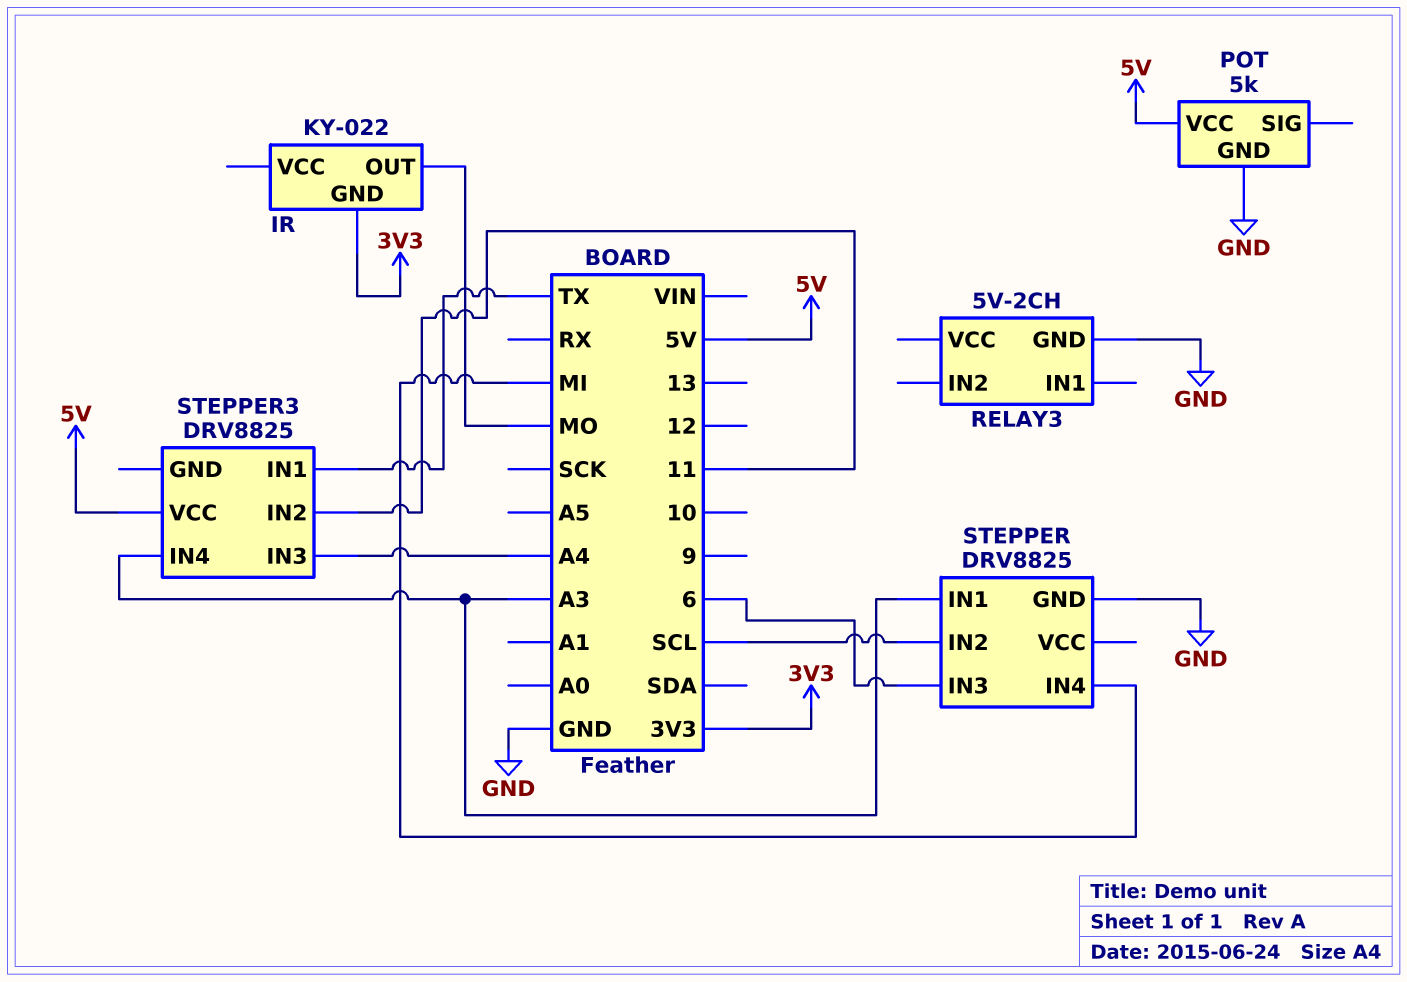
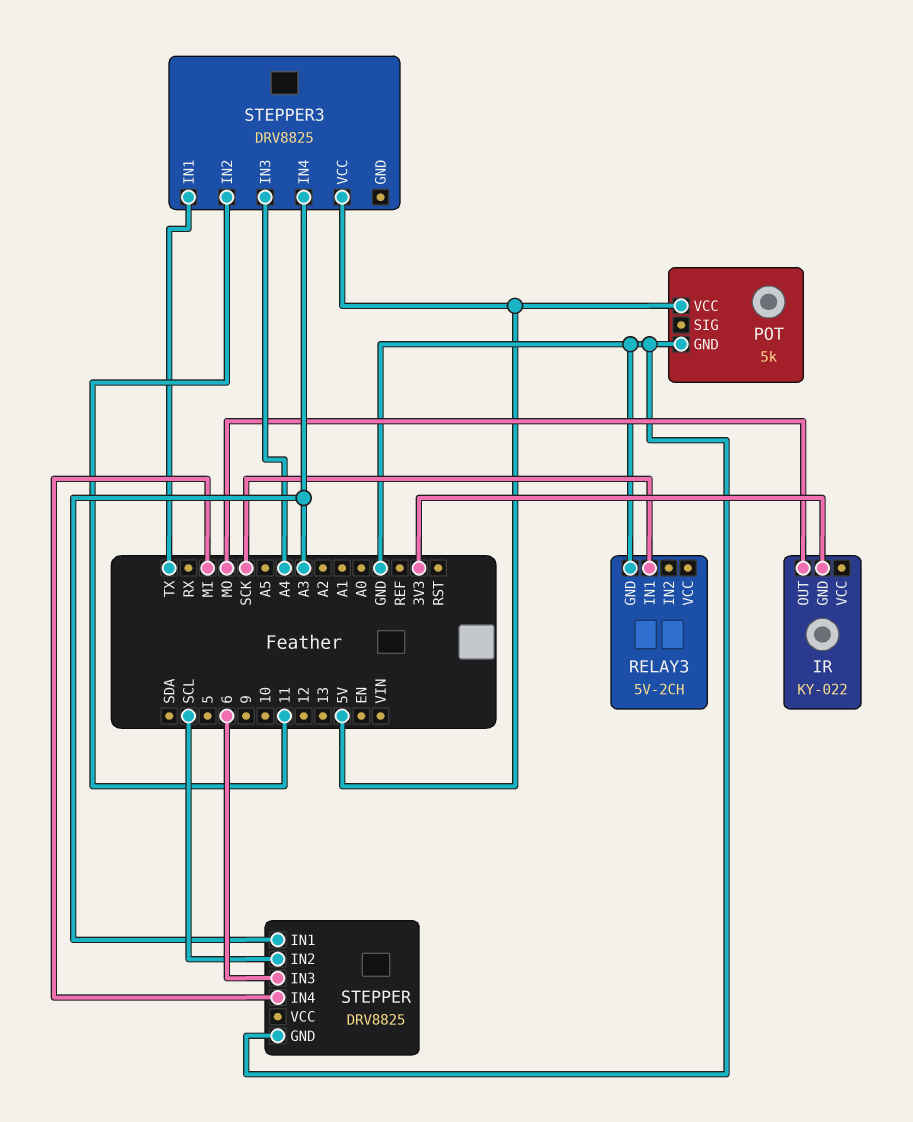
RELAY3 pin IN1: none -> SCK

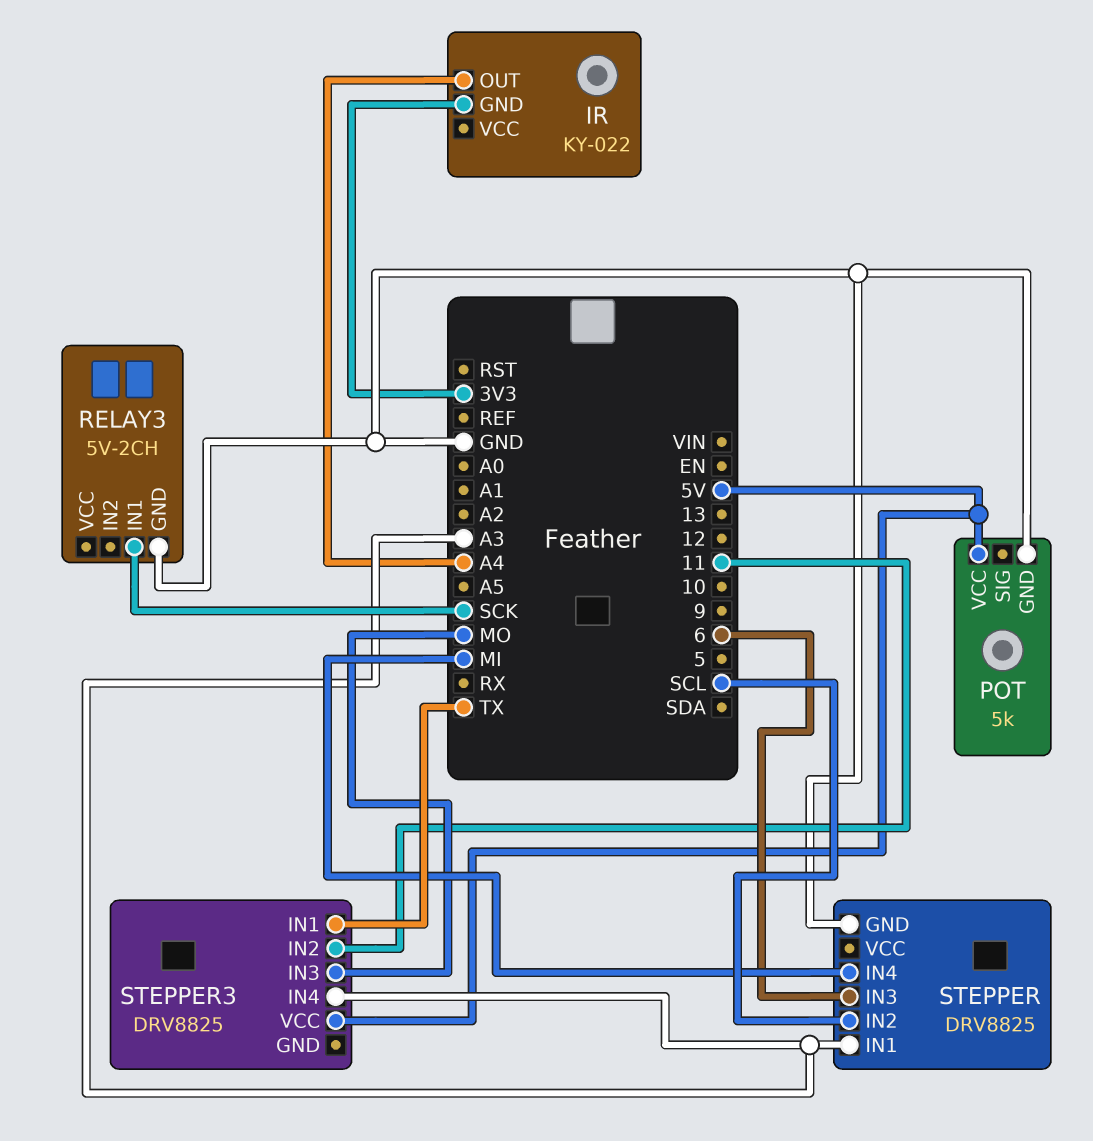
IR pin OUT: MO -> A4
STEPPER3 pin IN3: A4 -> MO

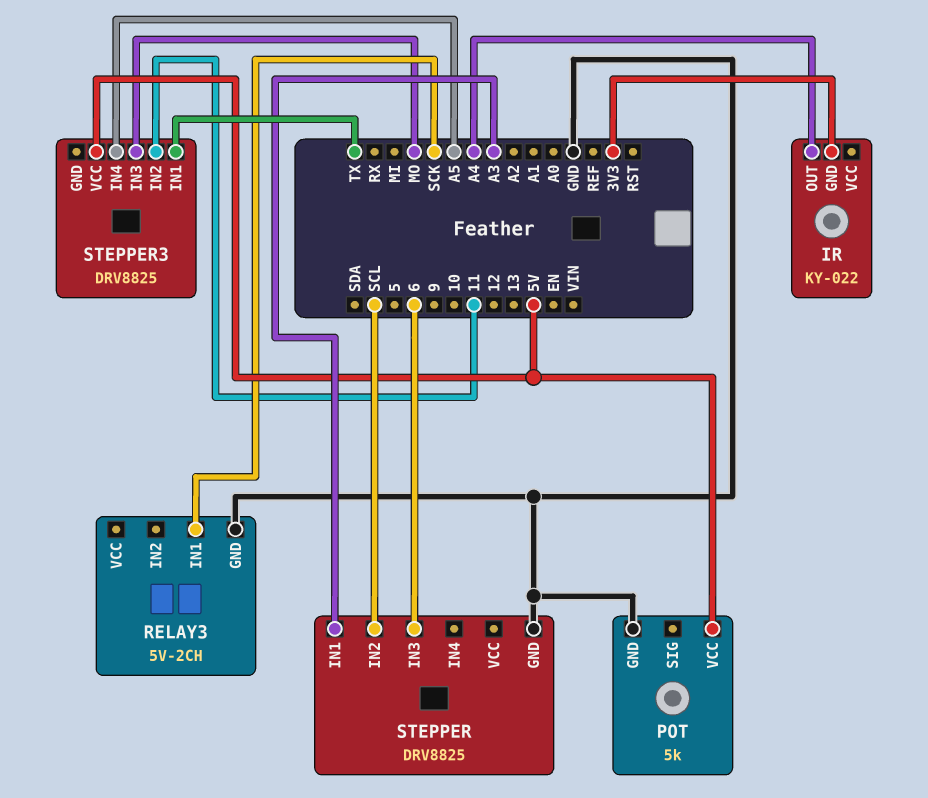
STEPPER pin IN4: MI -> none
STEPPER3 pin IN4: A3 -> A5

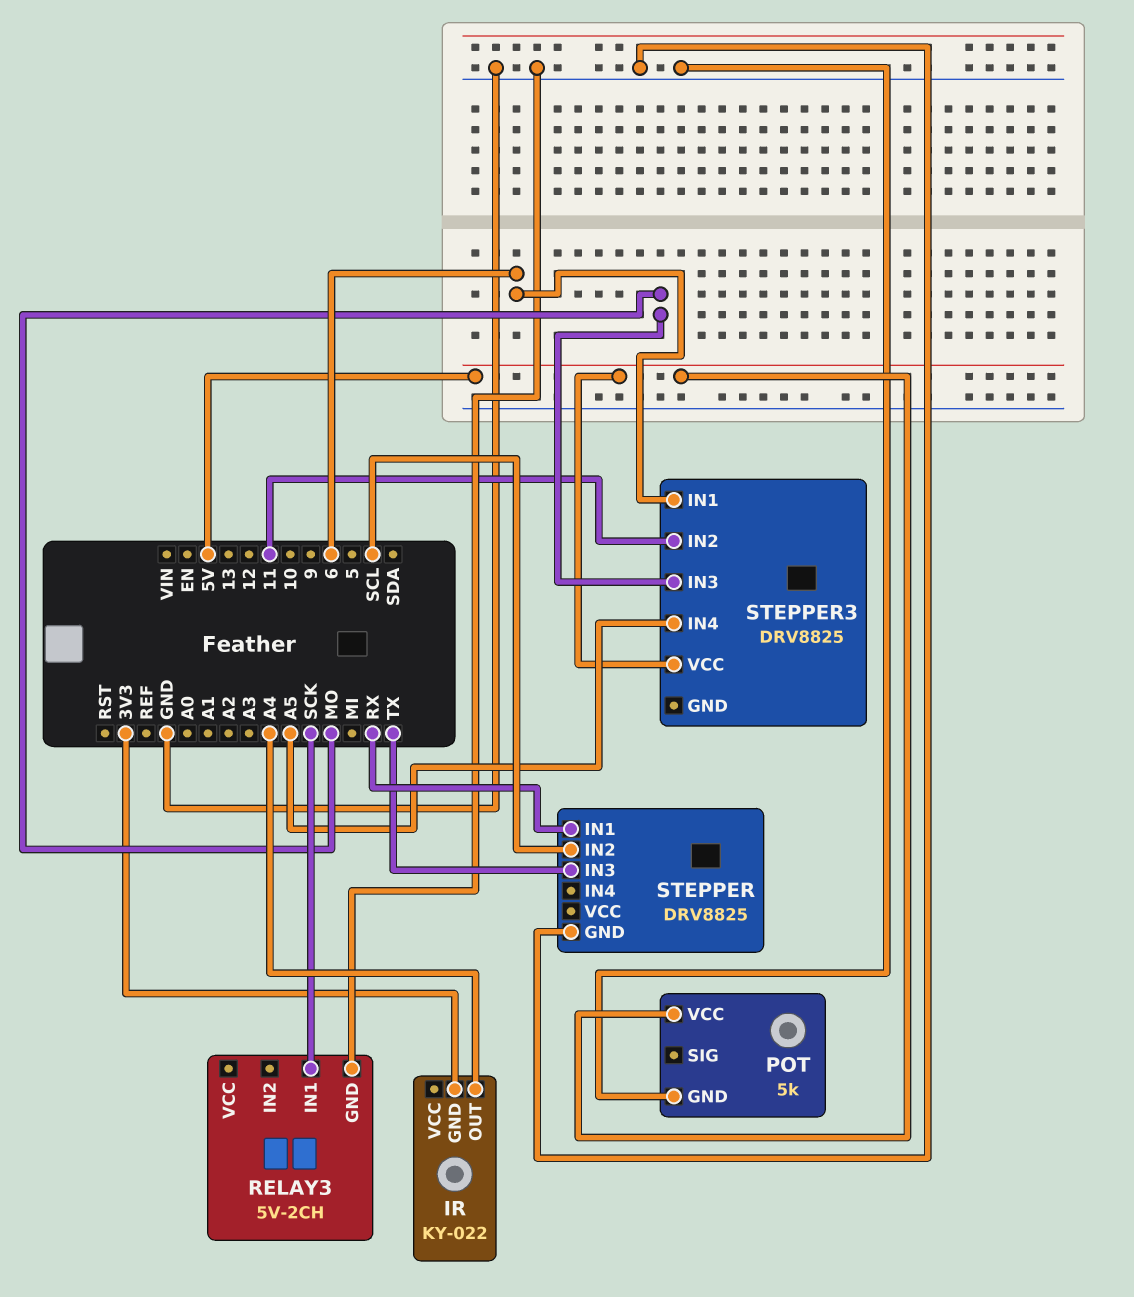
STEPPER pin IN1: A3 -> RX
STEPPER pin IN3: 6 -> TX
STEPPER3 pin IN1: TX -> 6

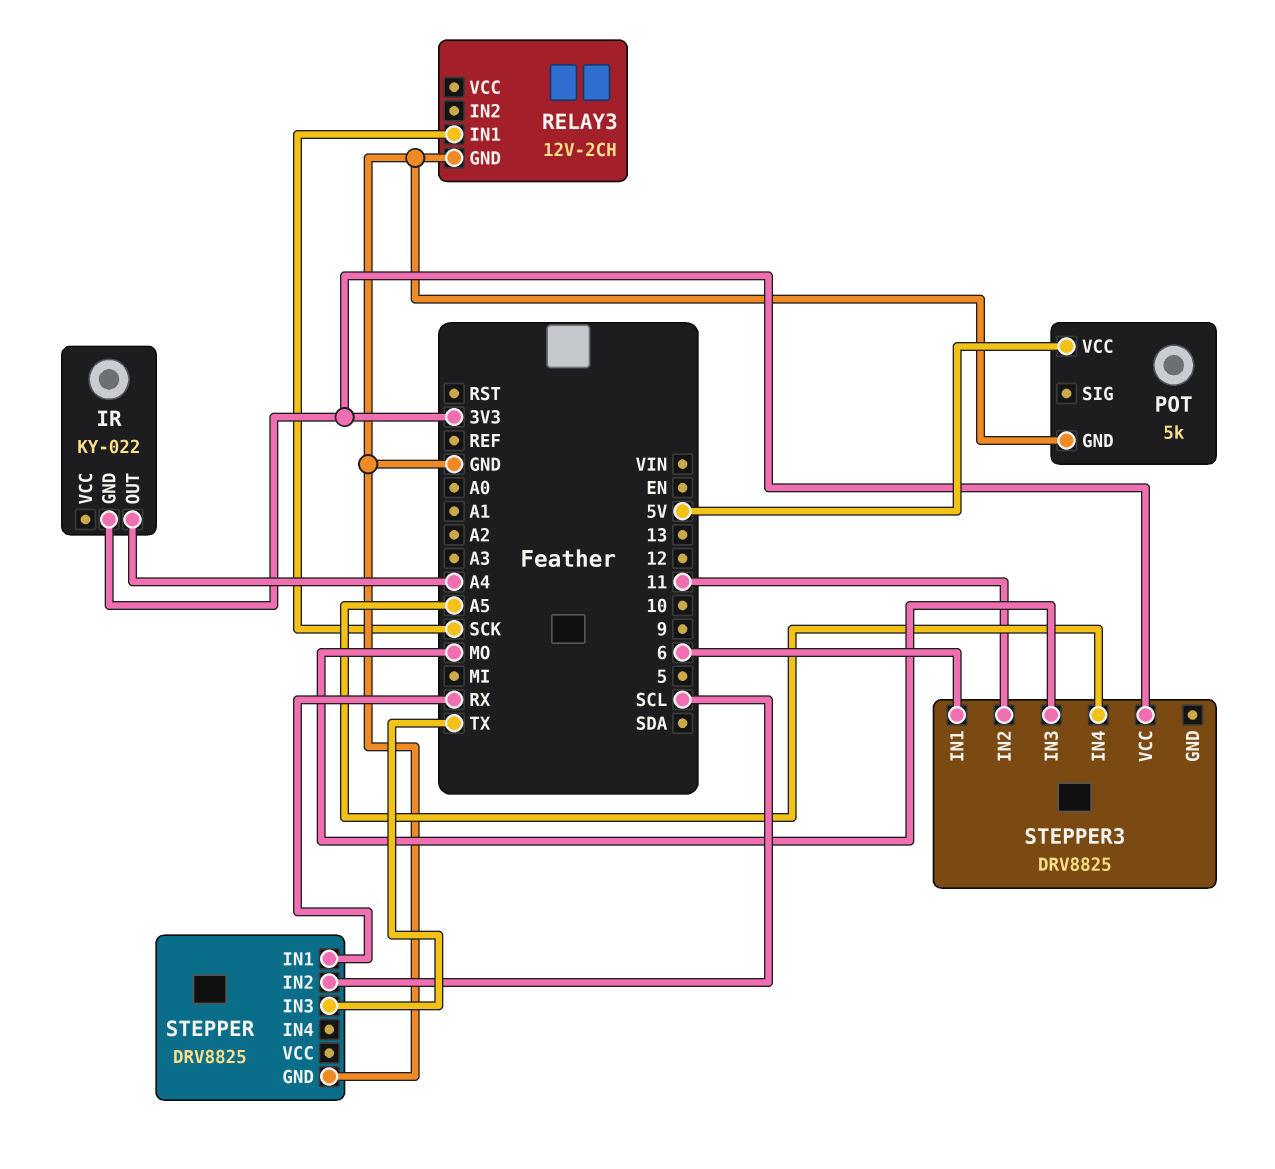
RELAY3: 5V-2CH -> 12V-2CH
STEPPER3 pin VCC: 5V -> 3V3

